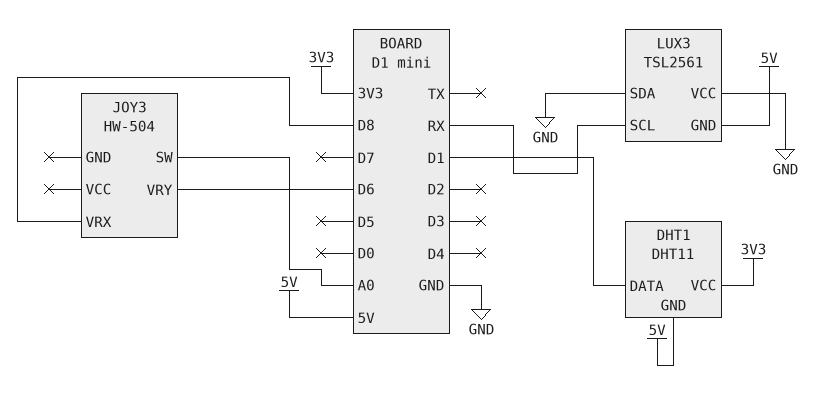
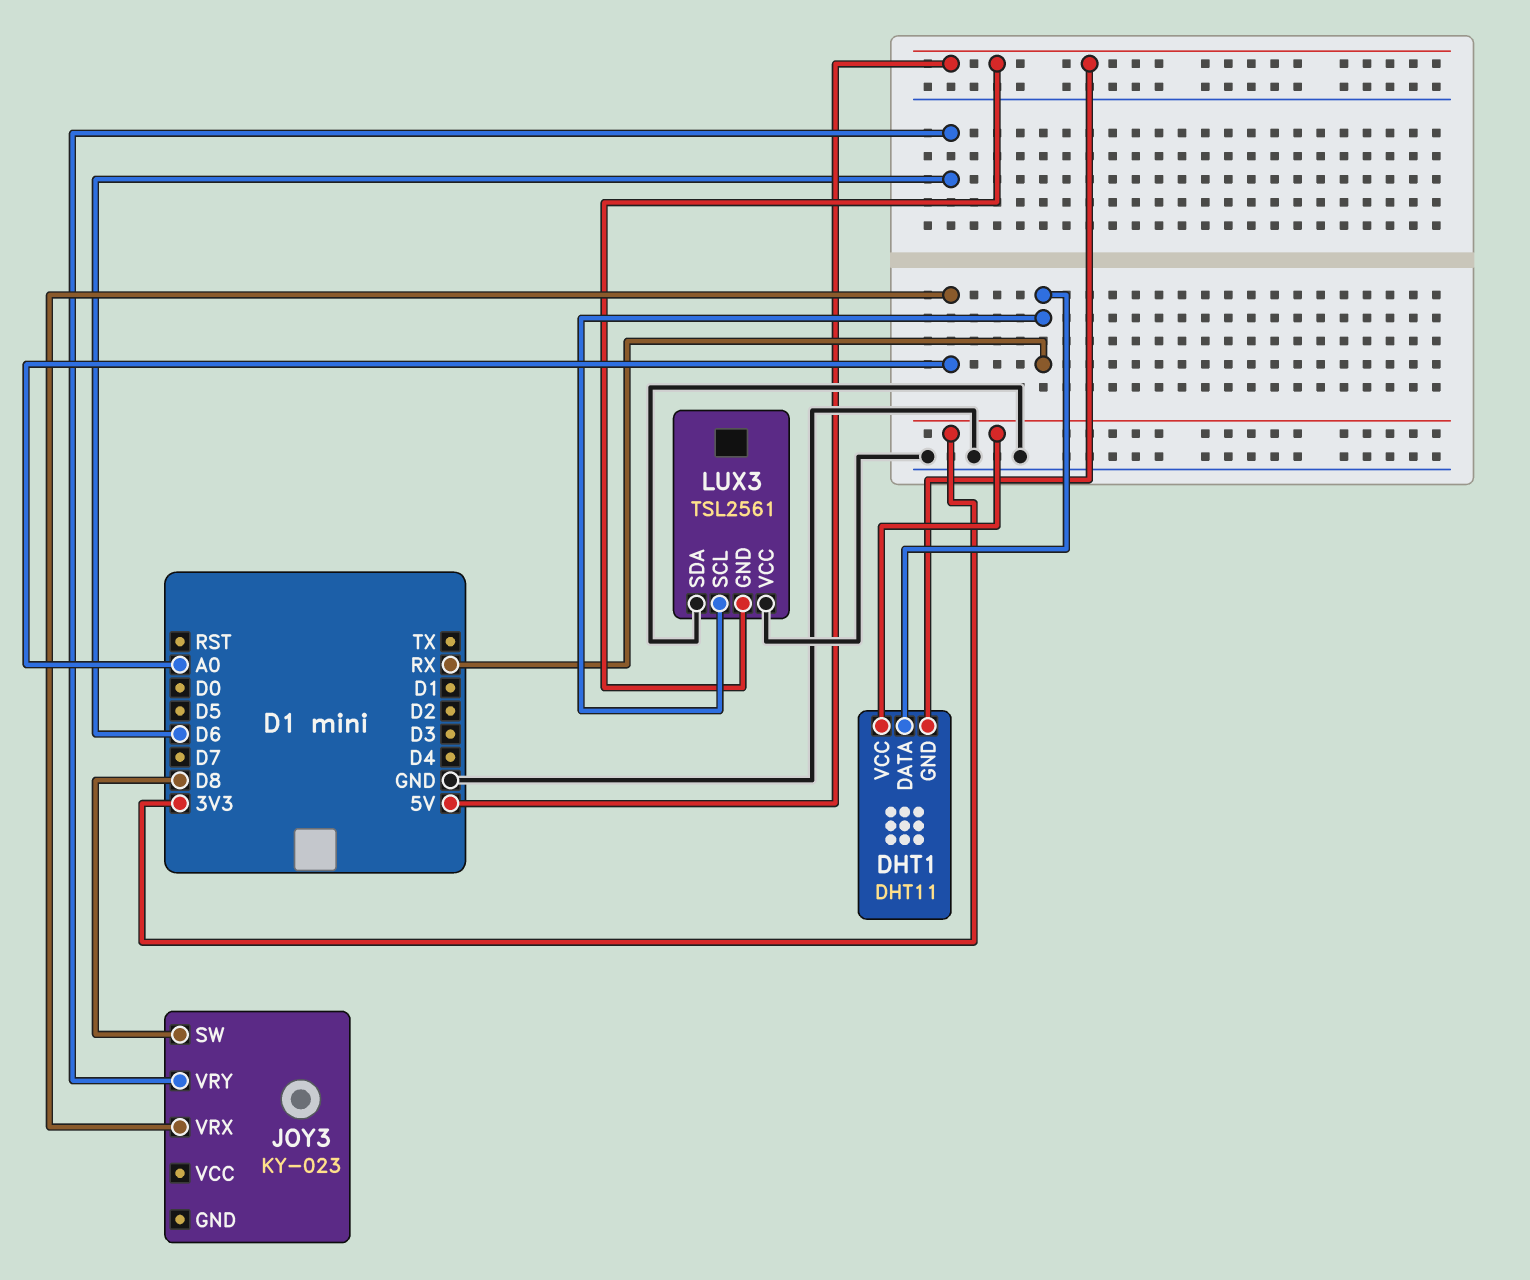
DHT1 pin DATA: D1 -> RX
JOY3: HW-504 -> KY-023
JOY3 pin SW: A0 -> D8
JOY3 pin VRX: D8 -> A0

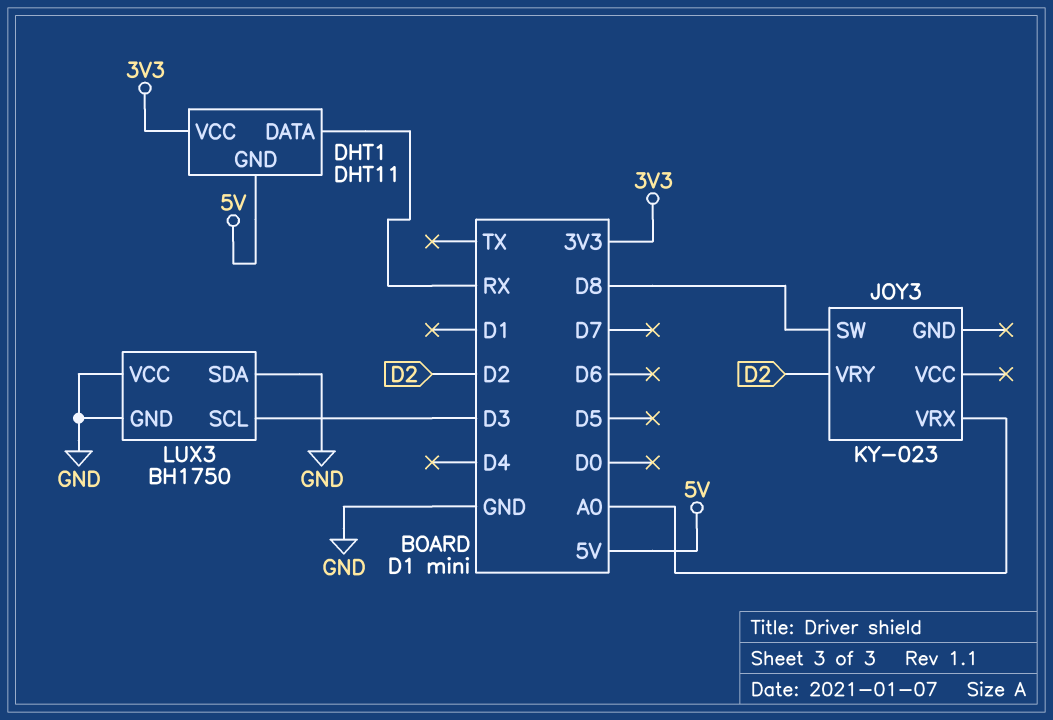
JOY3 pin VRY: D6 -> D2
LUX3: TSL2561 -> BH1750
LUX3 pin GND: 5V -> GND
LUX3 pin SCL: RX -> D3

